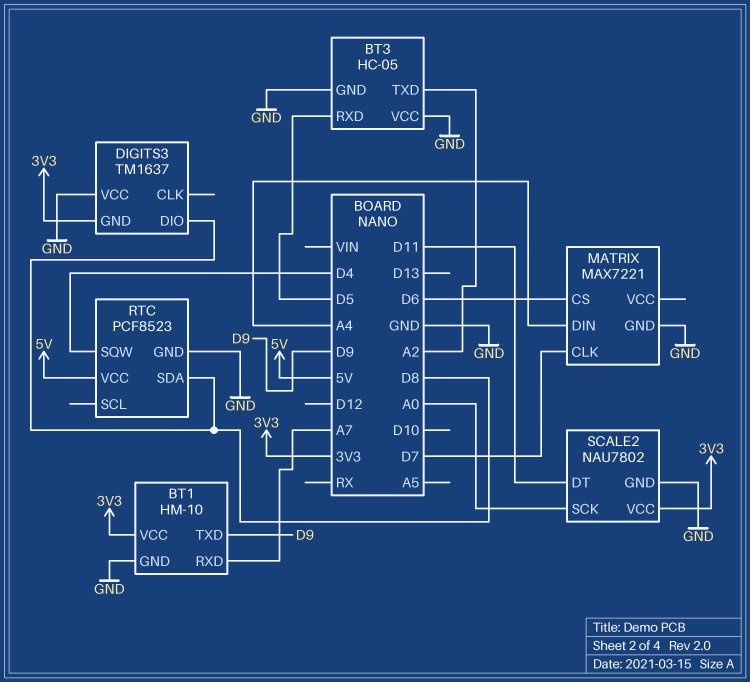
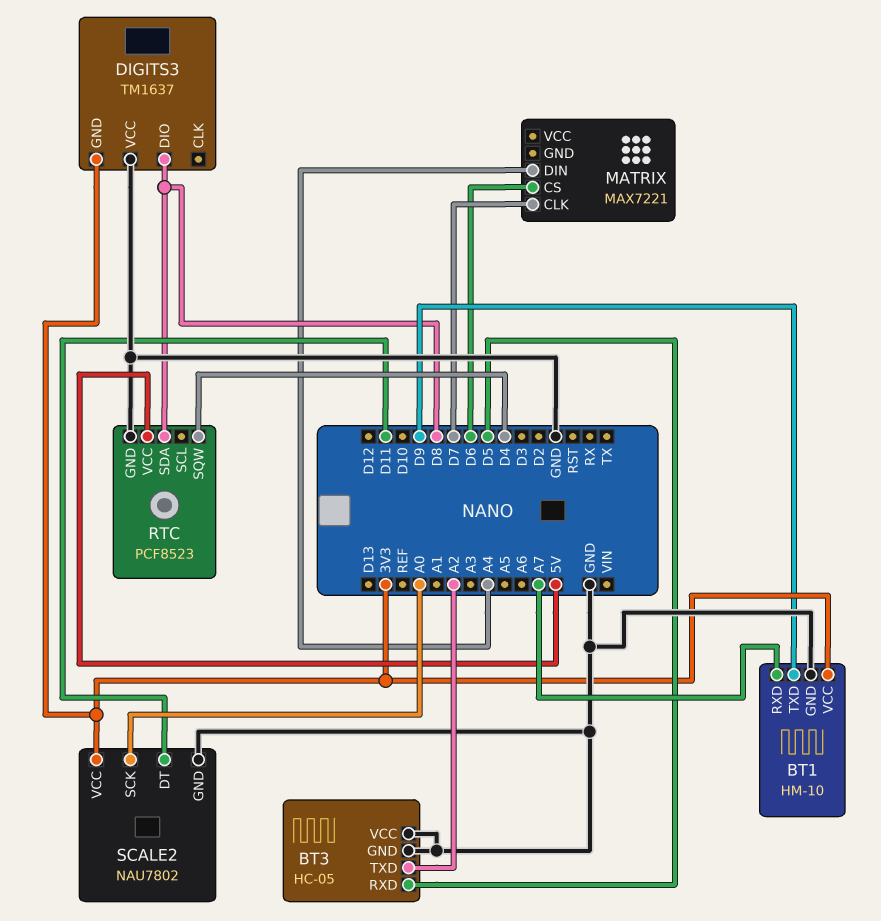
MATRIX pin GND: GND -> none

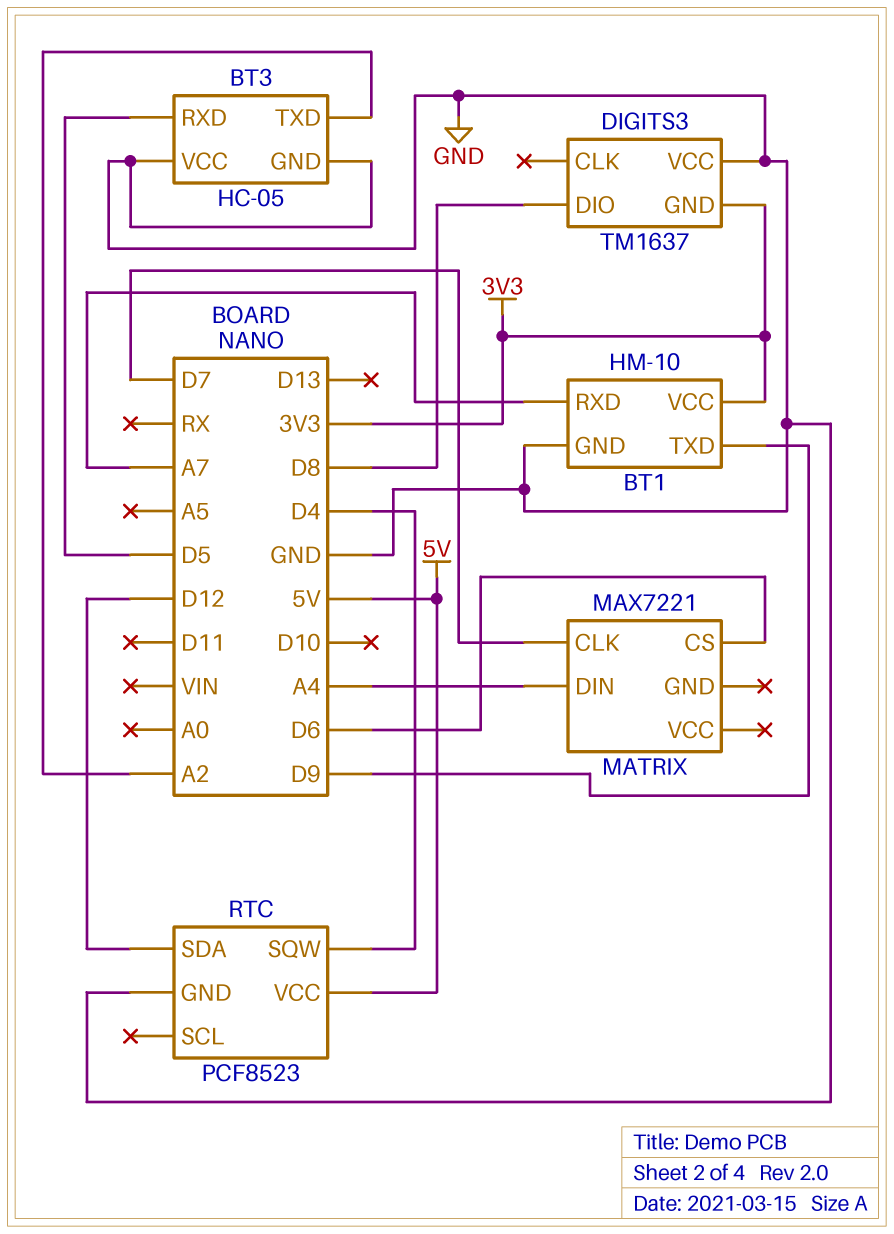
RTC pin SDA: D8 -> D12
SCALE2: NAU7802 -> none
SCALE2 pin DT: D11 -> none
SCALE2 pin GND: GND -> none
SCALE2 pin SCK: A0 -> none
SCALE2 pin VCC: 3V3 -> none

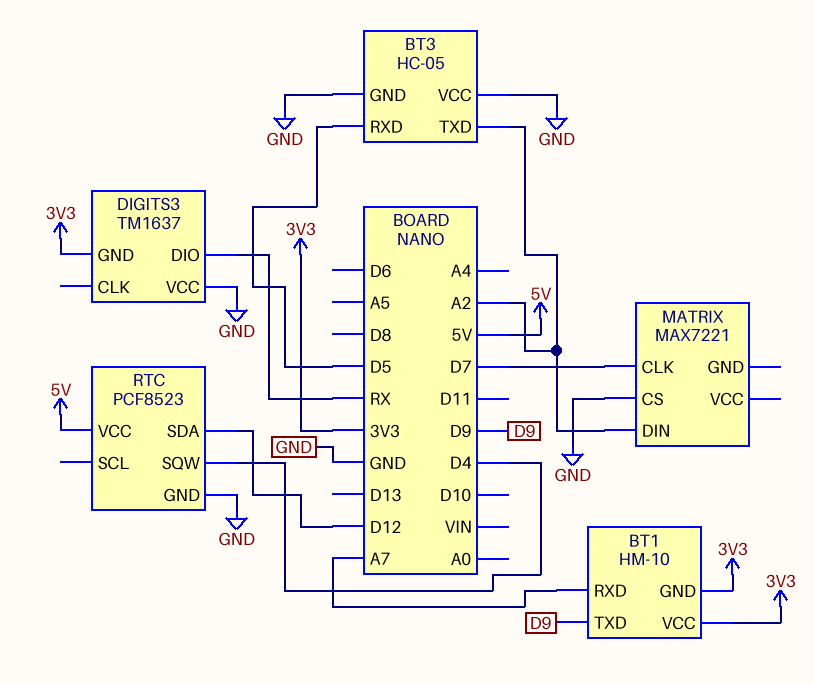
BT1 pin GND: GND -> 3V3
DIGITS3 pin DIO: D8 -> RX
MATRIX pin CS: D6 -> GND
MATRIX pin DIN: A4 -> A2

